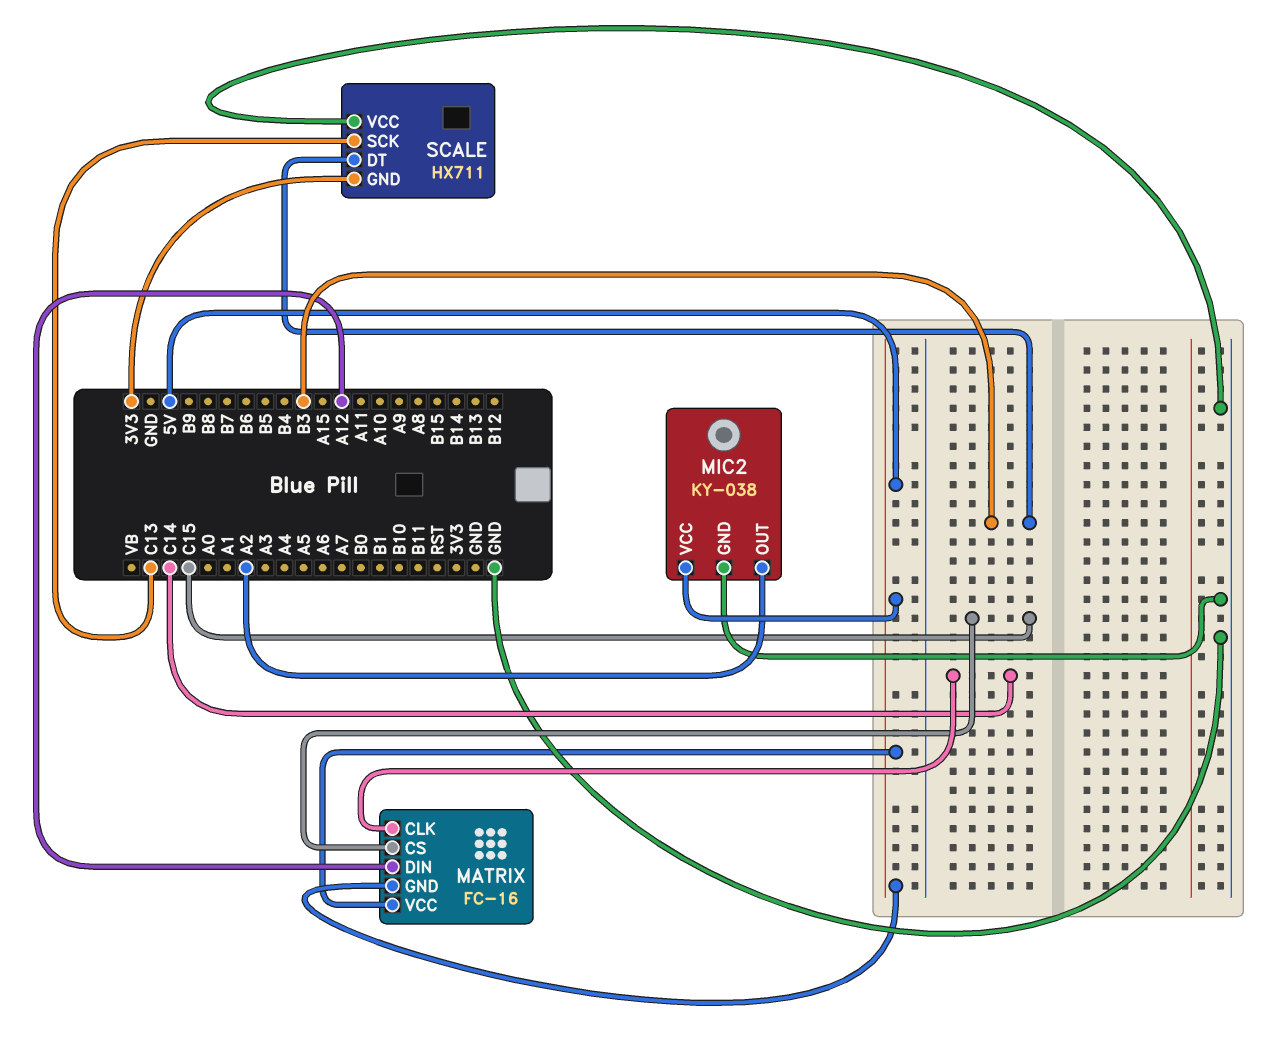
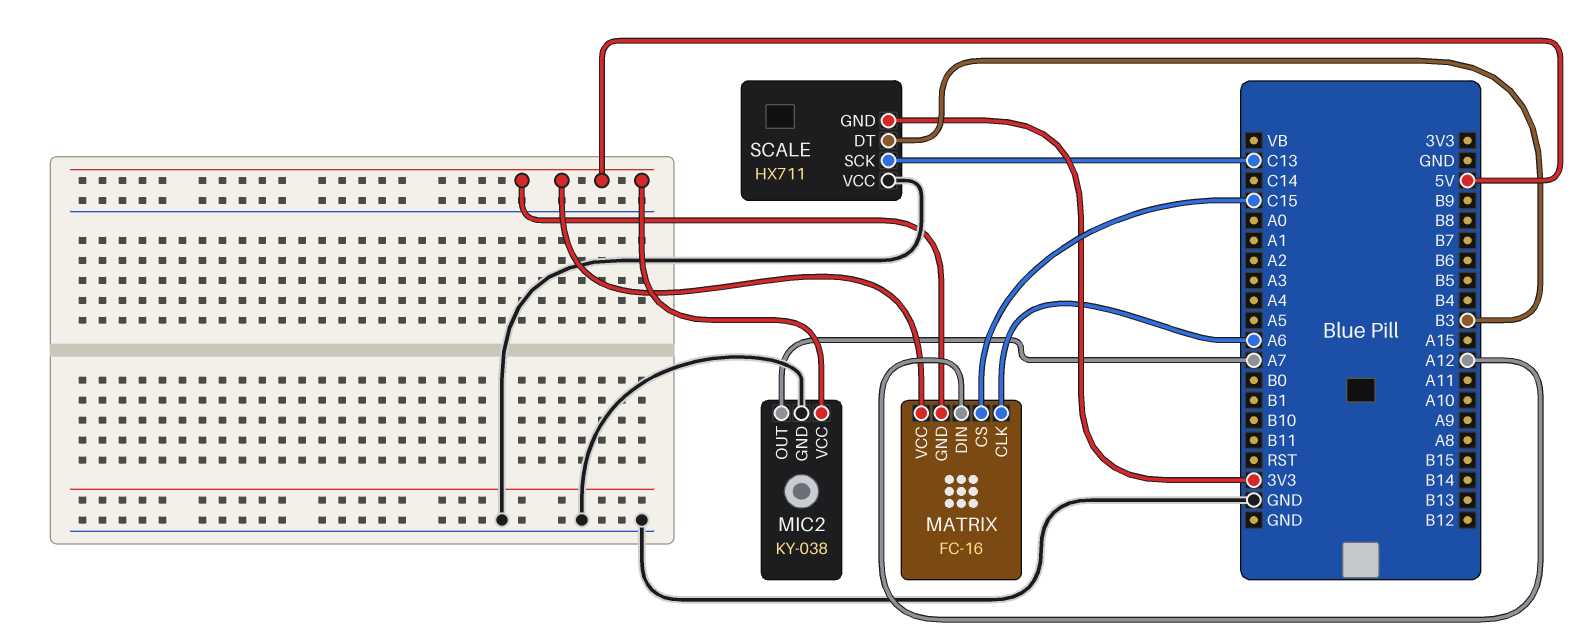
MATRIX pin CLK: C14 -> A6
MIC2 pin OUT: A2 -> A7

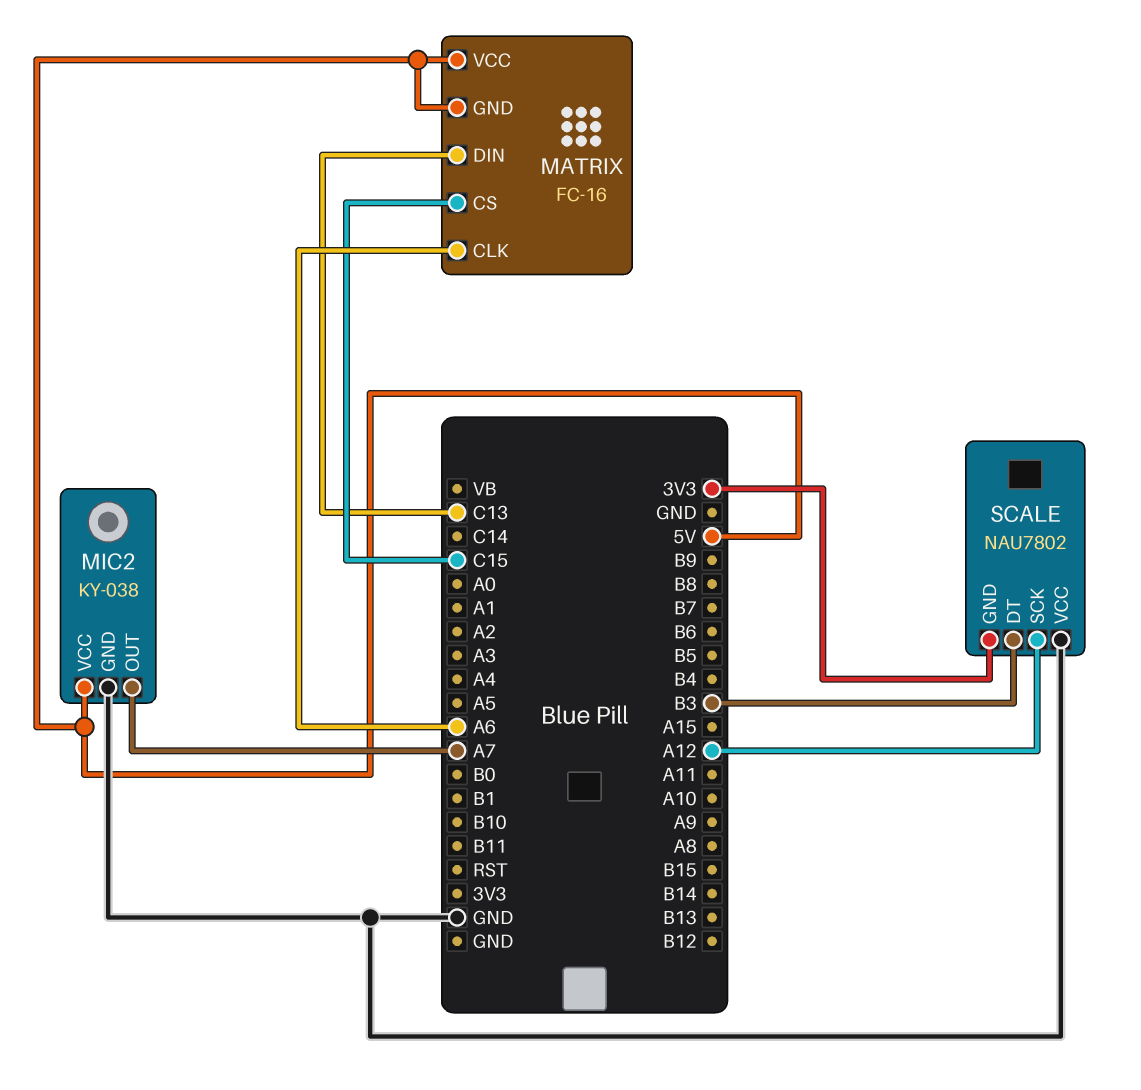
MATRIX pin DIN: A12 -> C13
SCALE: HX711 -> NAU7802
SCALE pin SCK: C13 -> A12

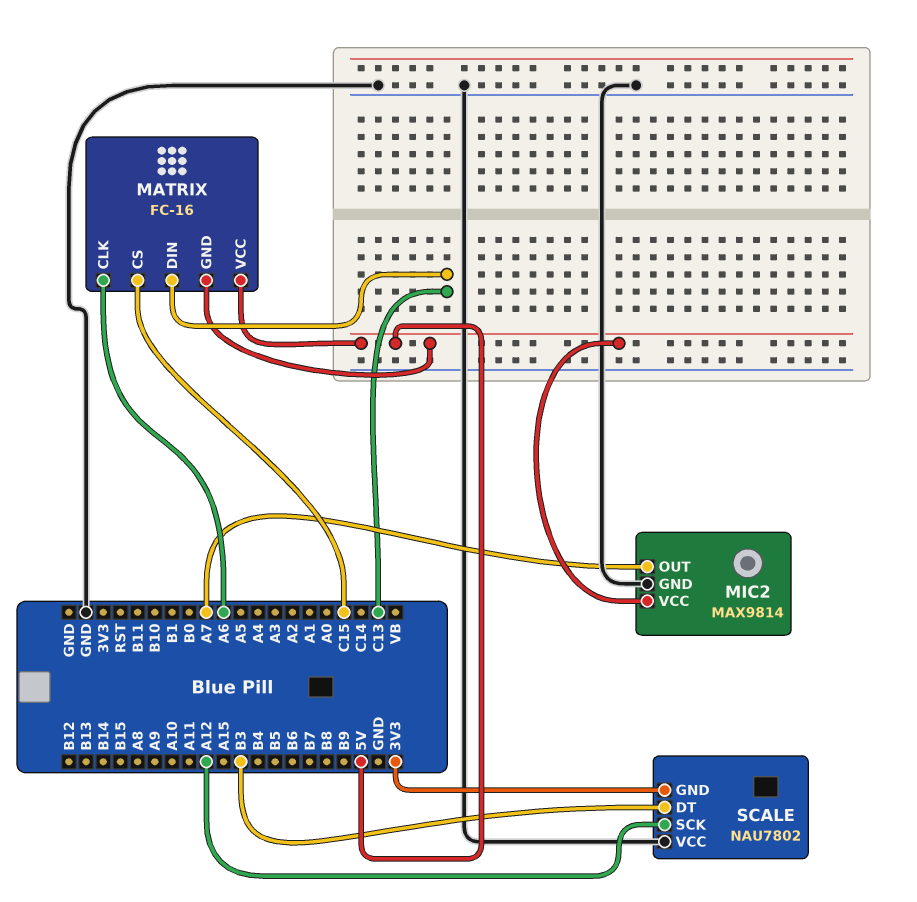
MIC2: KY-038 -> MAX9814

